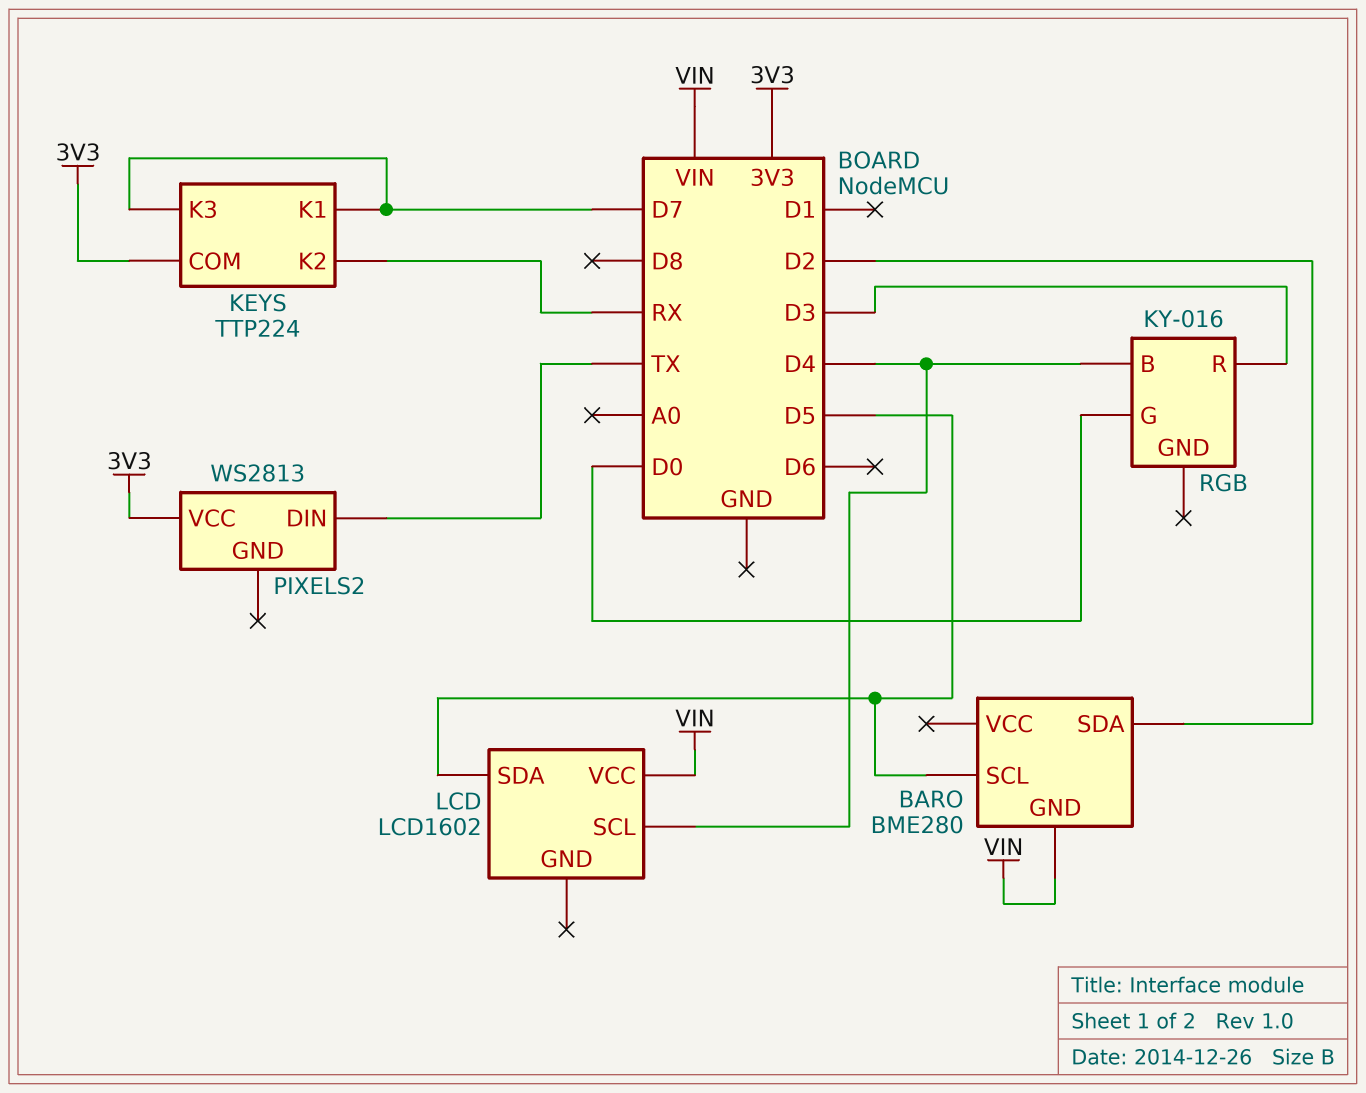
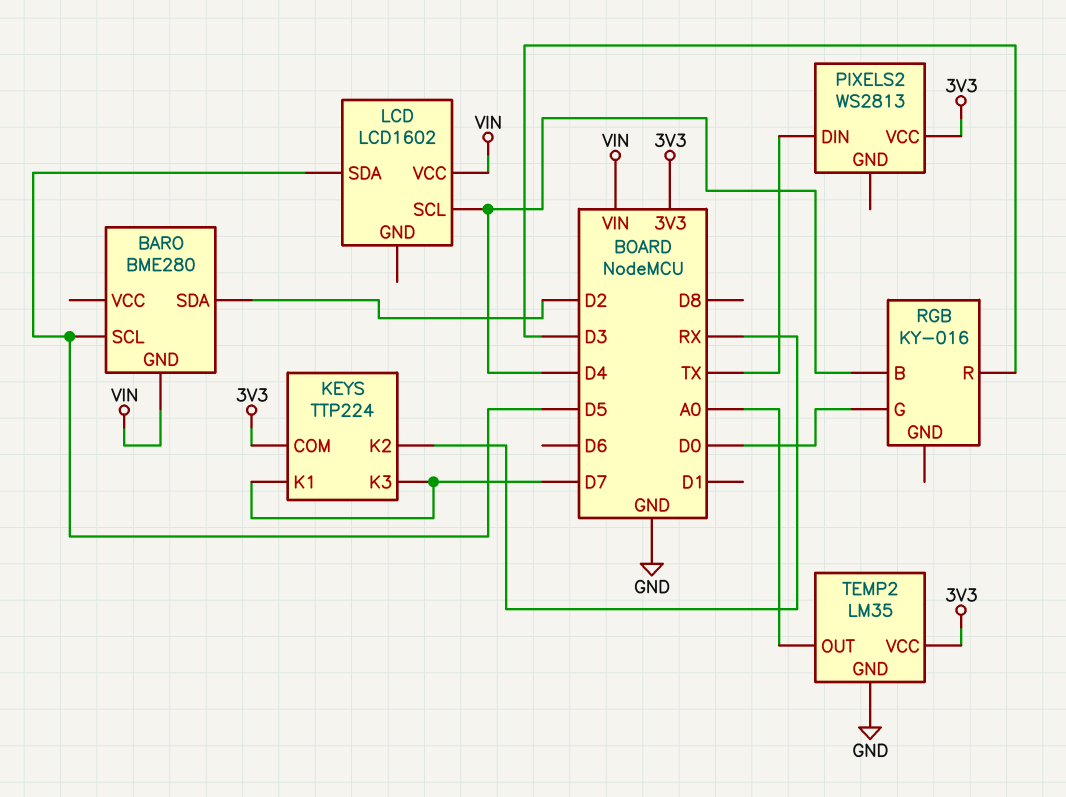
TEMP2: none -> LM35
TEMP2 pin GND: none -> GND
TEMP2 pin OUT: none -> A0
TEMP2 pin VCC: none -> 3V3

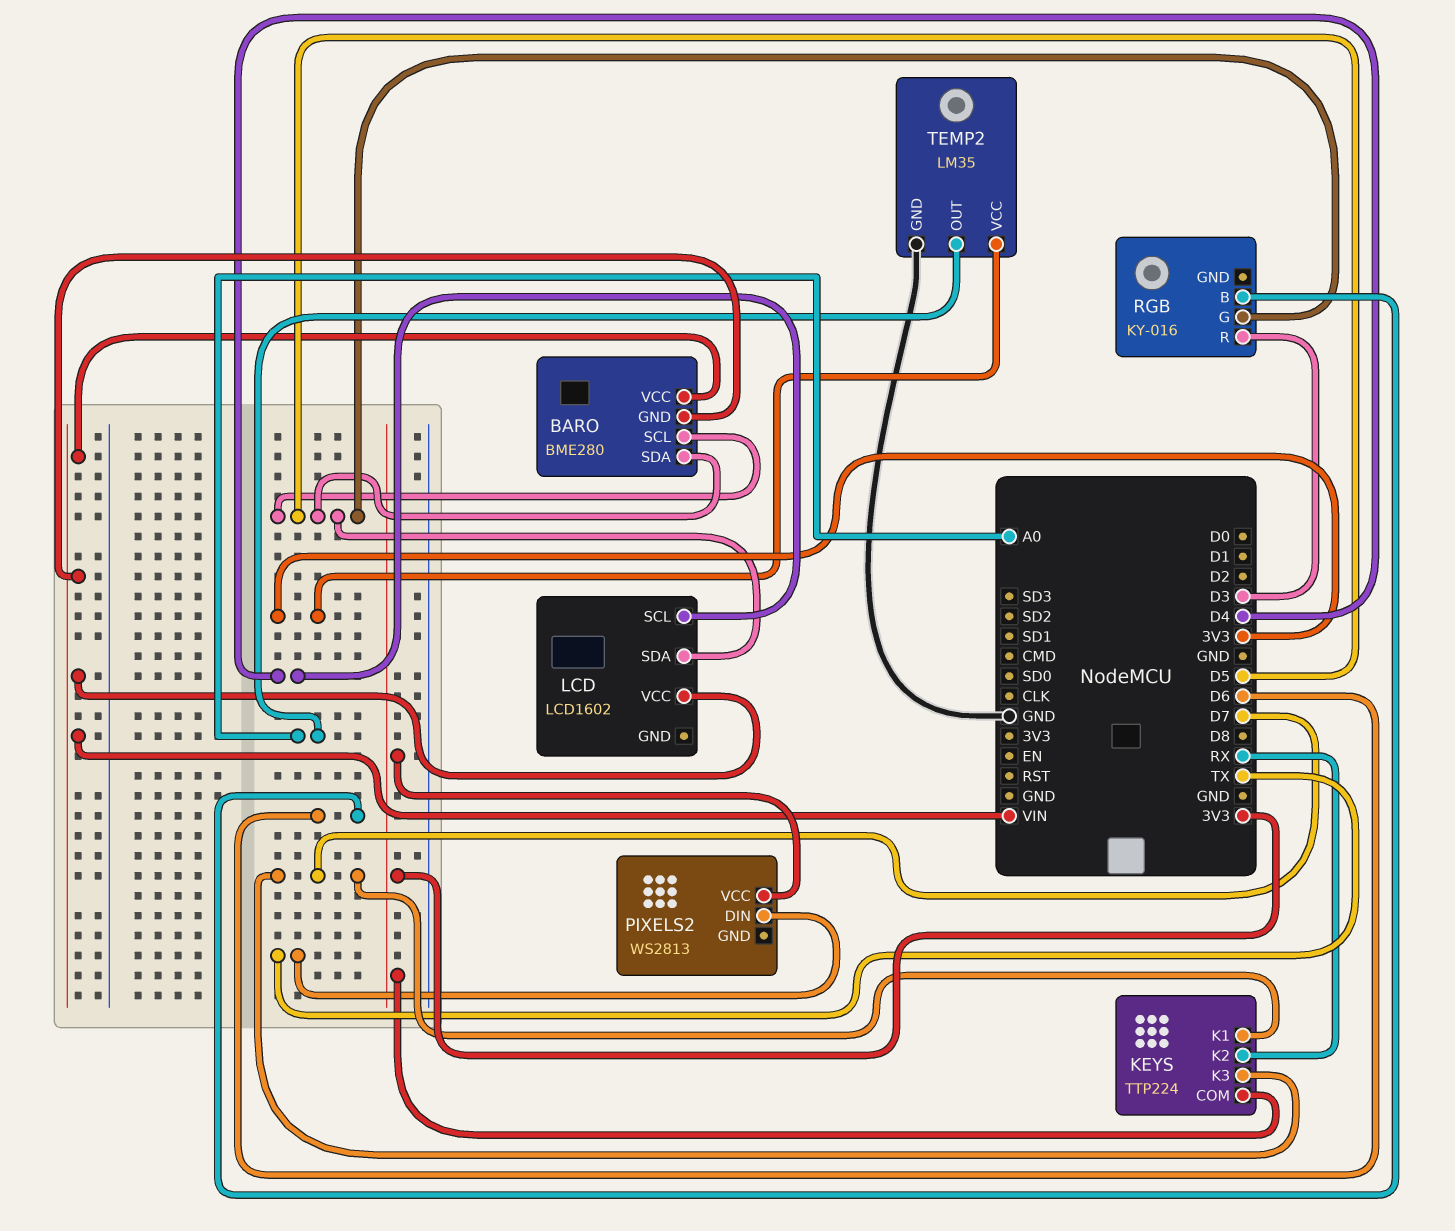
BARO pin SDA: D2 -> D5
BARO pin VCC: none -> VIN
RGB pin B: D4 -> D6
RGB pin G: D0 -> D5

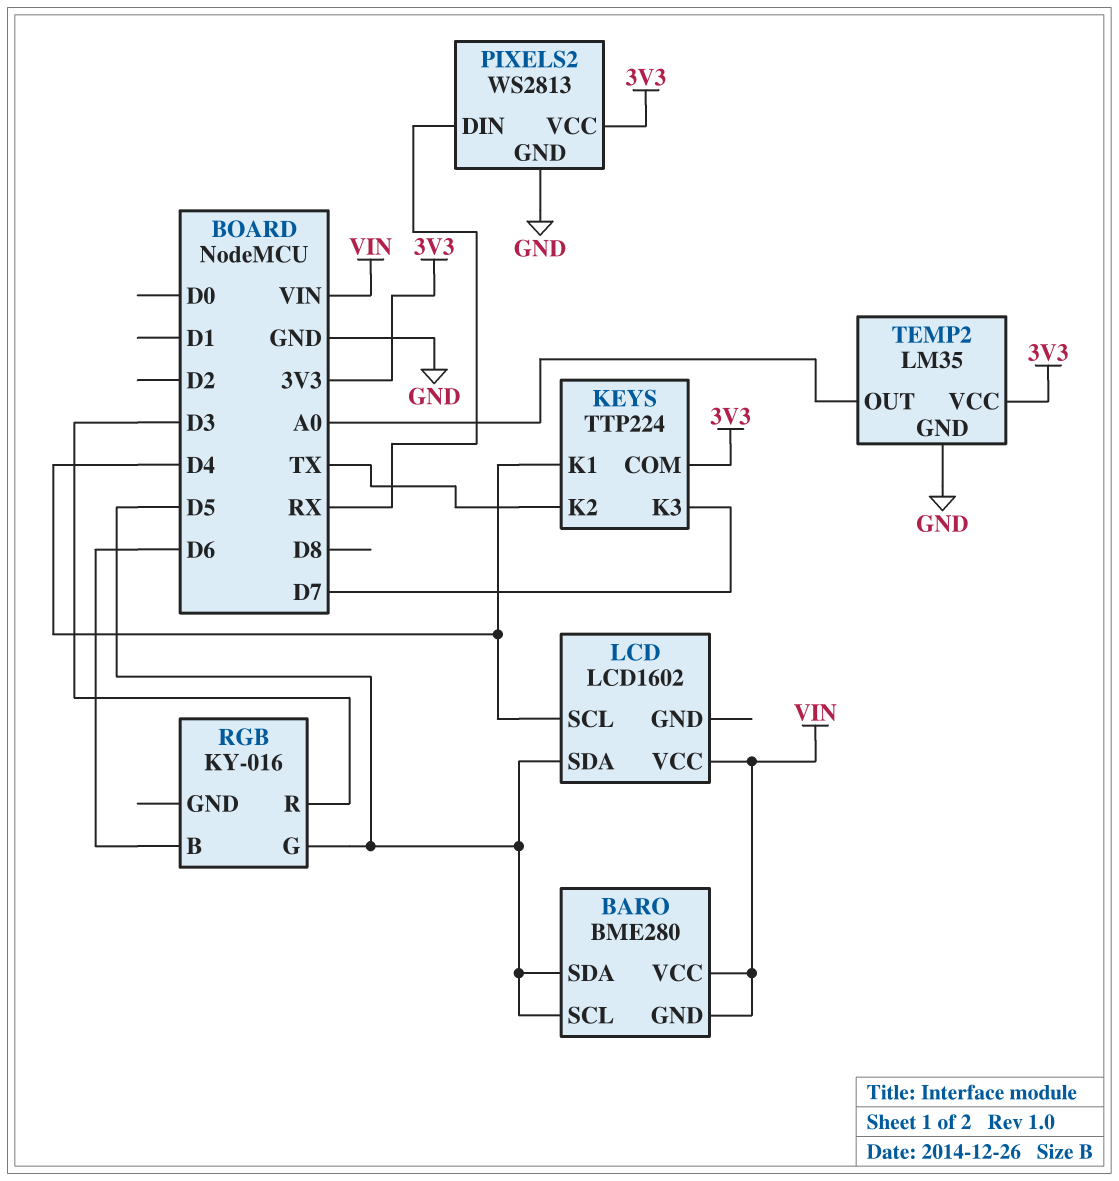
KEYS pin K1: D7 -> D4
KEYS pin K2: RX -> TX
PIXELS2 pin DIN: TX -> RX
PIXELS2 pin GND: none -> GND

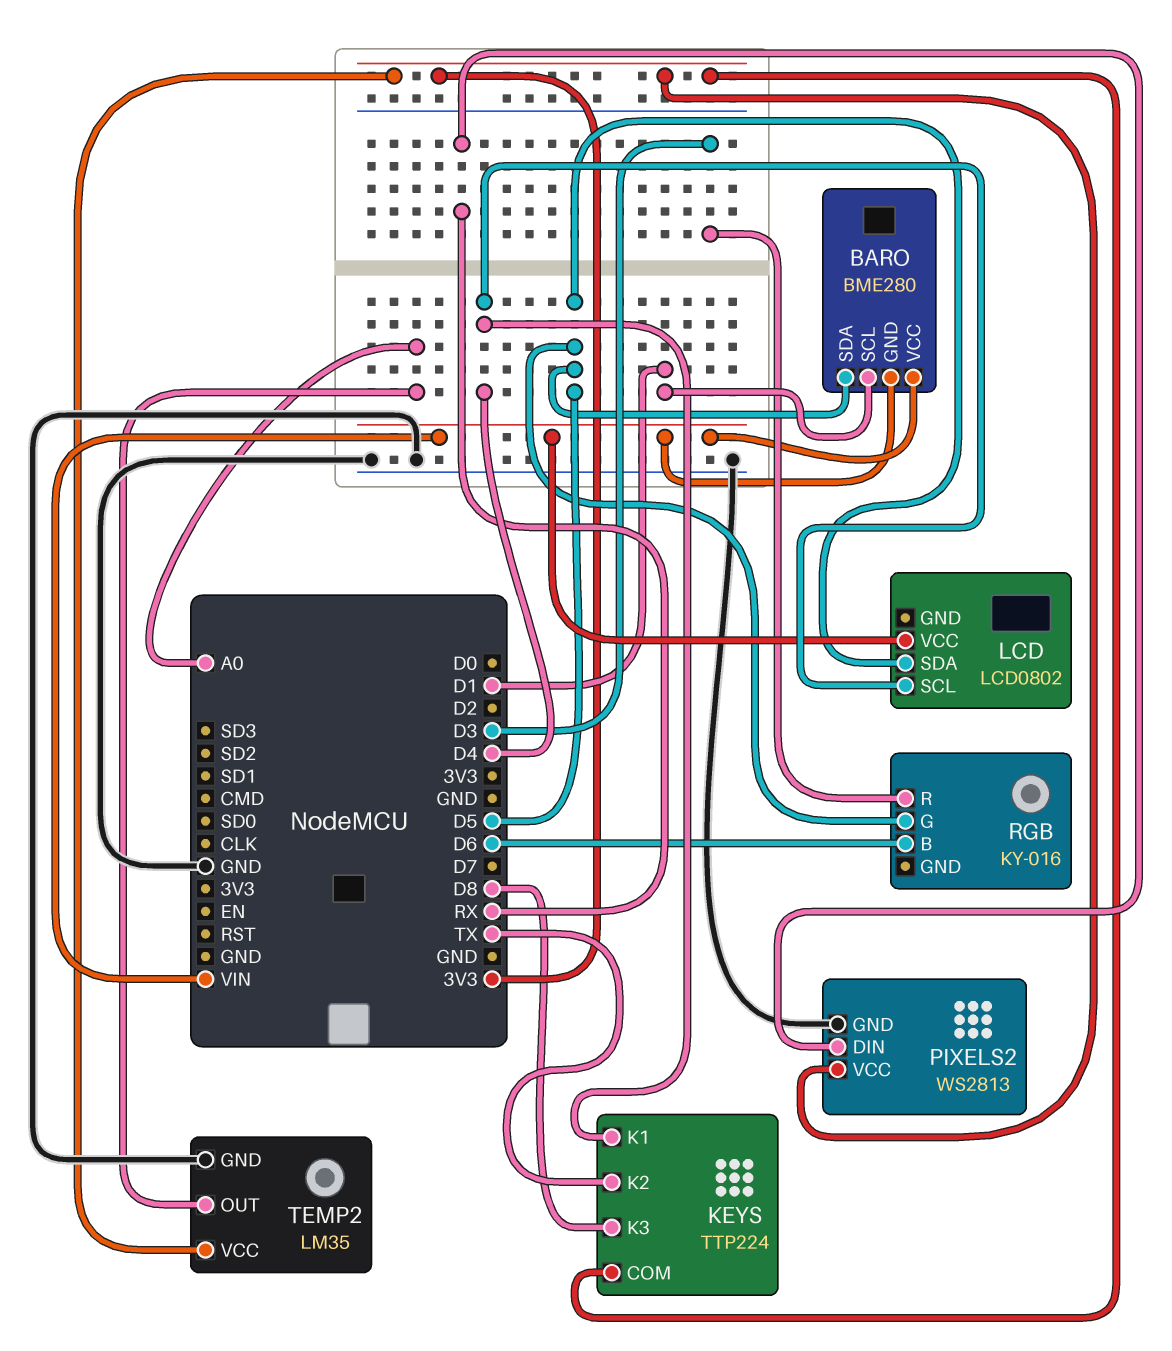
BARO pin SCL: D5 -> D1
KEYS pin K3: D7 -> D8
LCD: LCD1602 -> LCD0802

